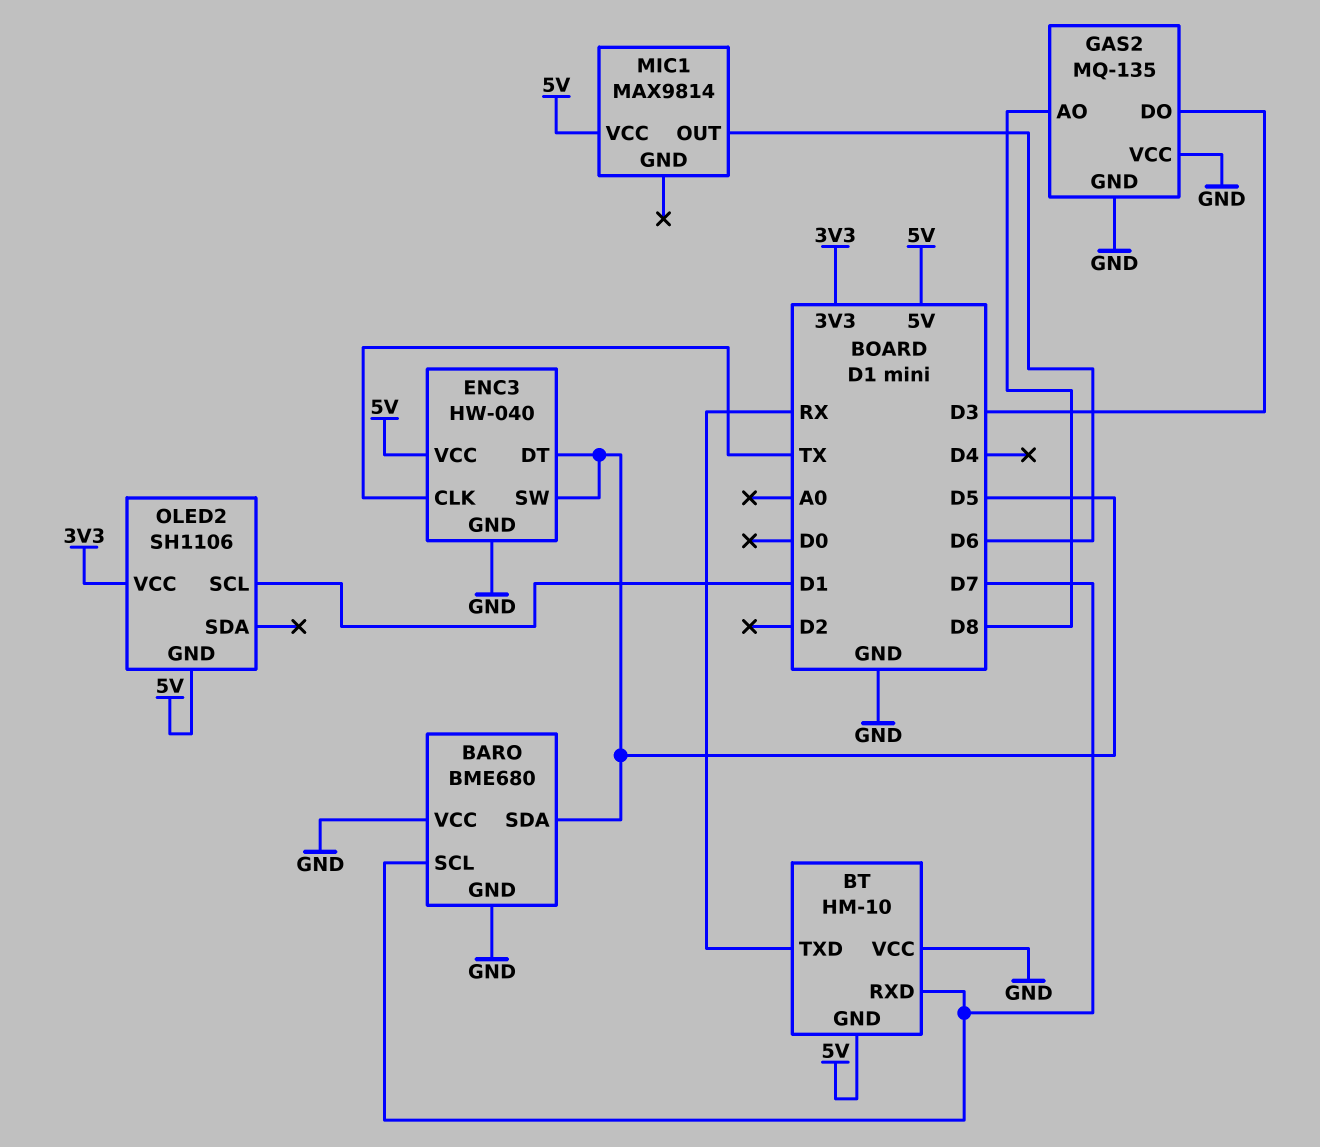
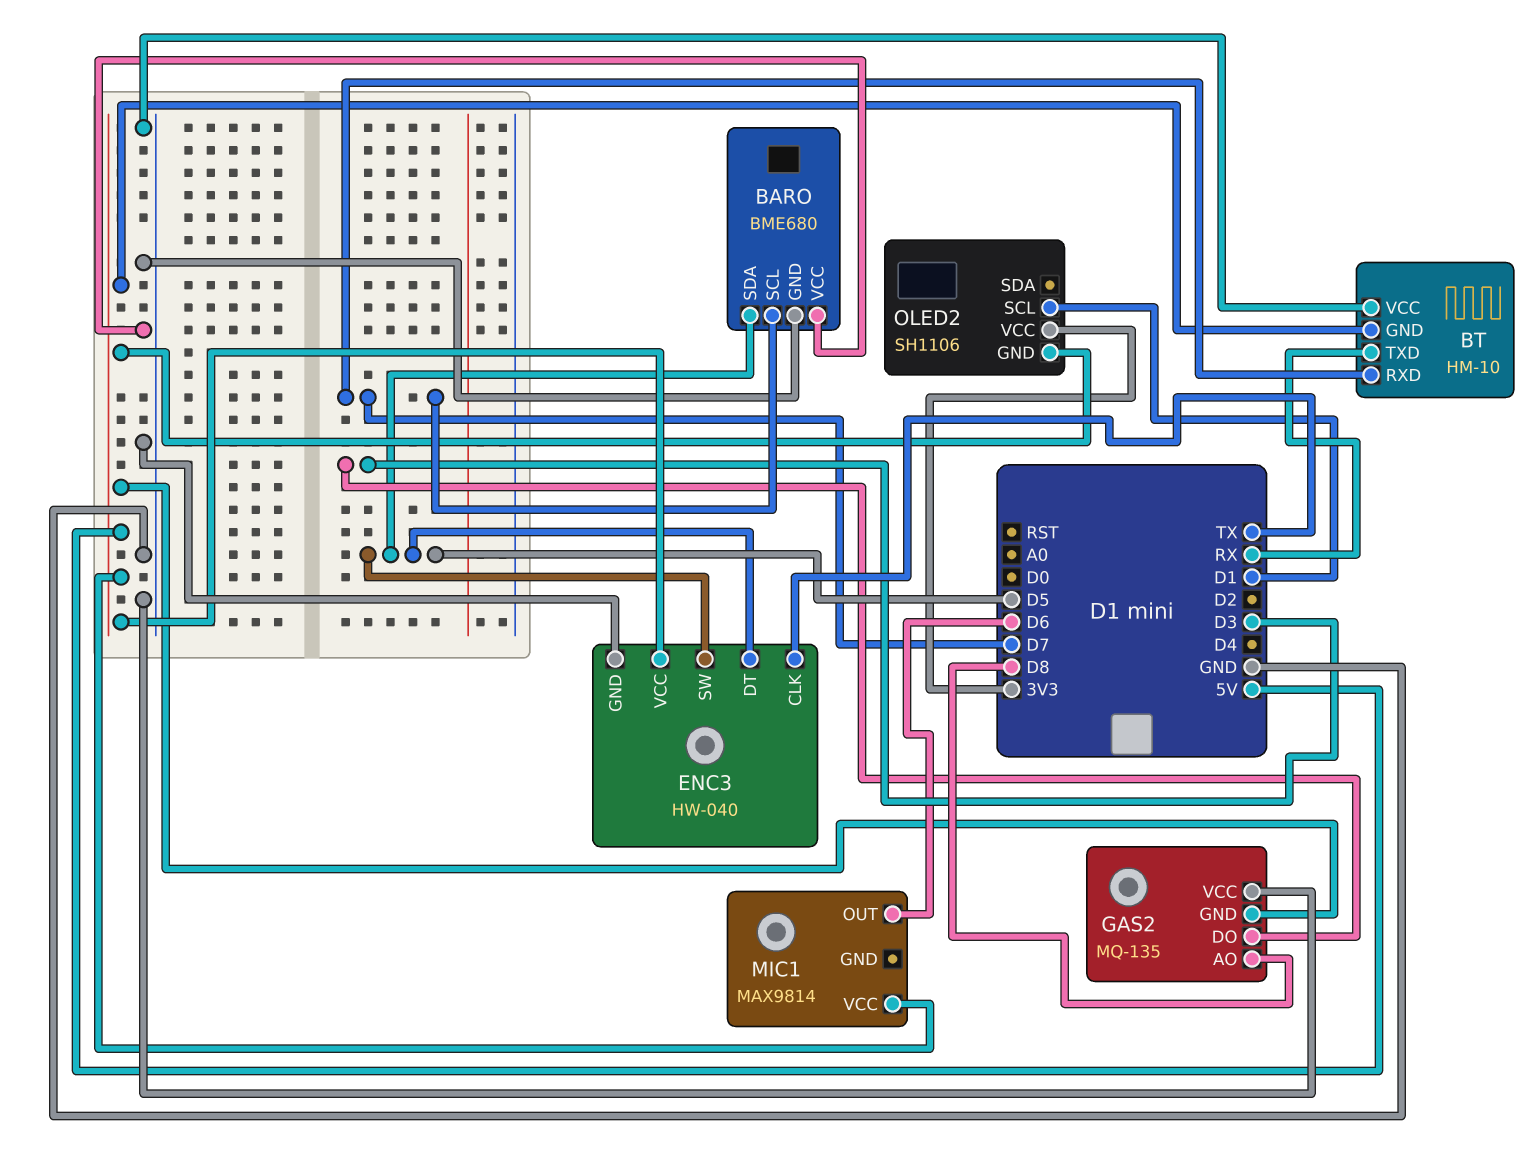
GAS2 pin GND: GND -> 5V

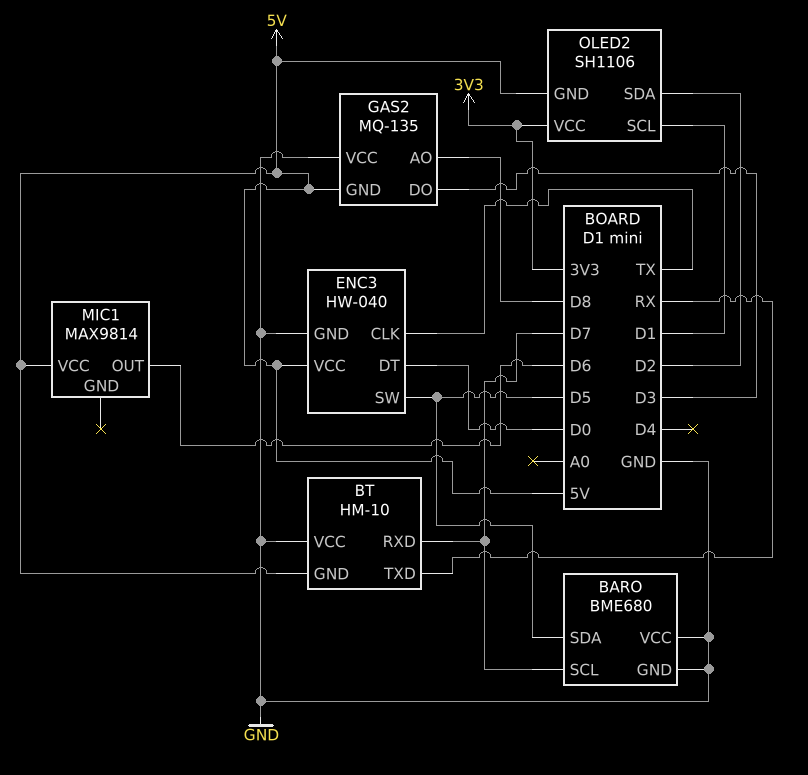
ENC3 pin DT: D5 -> D0
OLED2 pin SDA: none -> D2

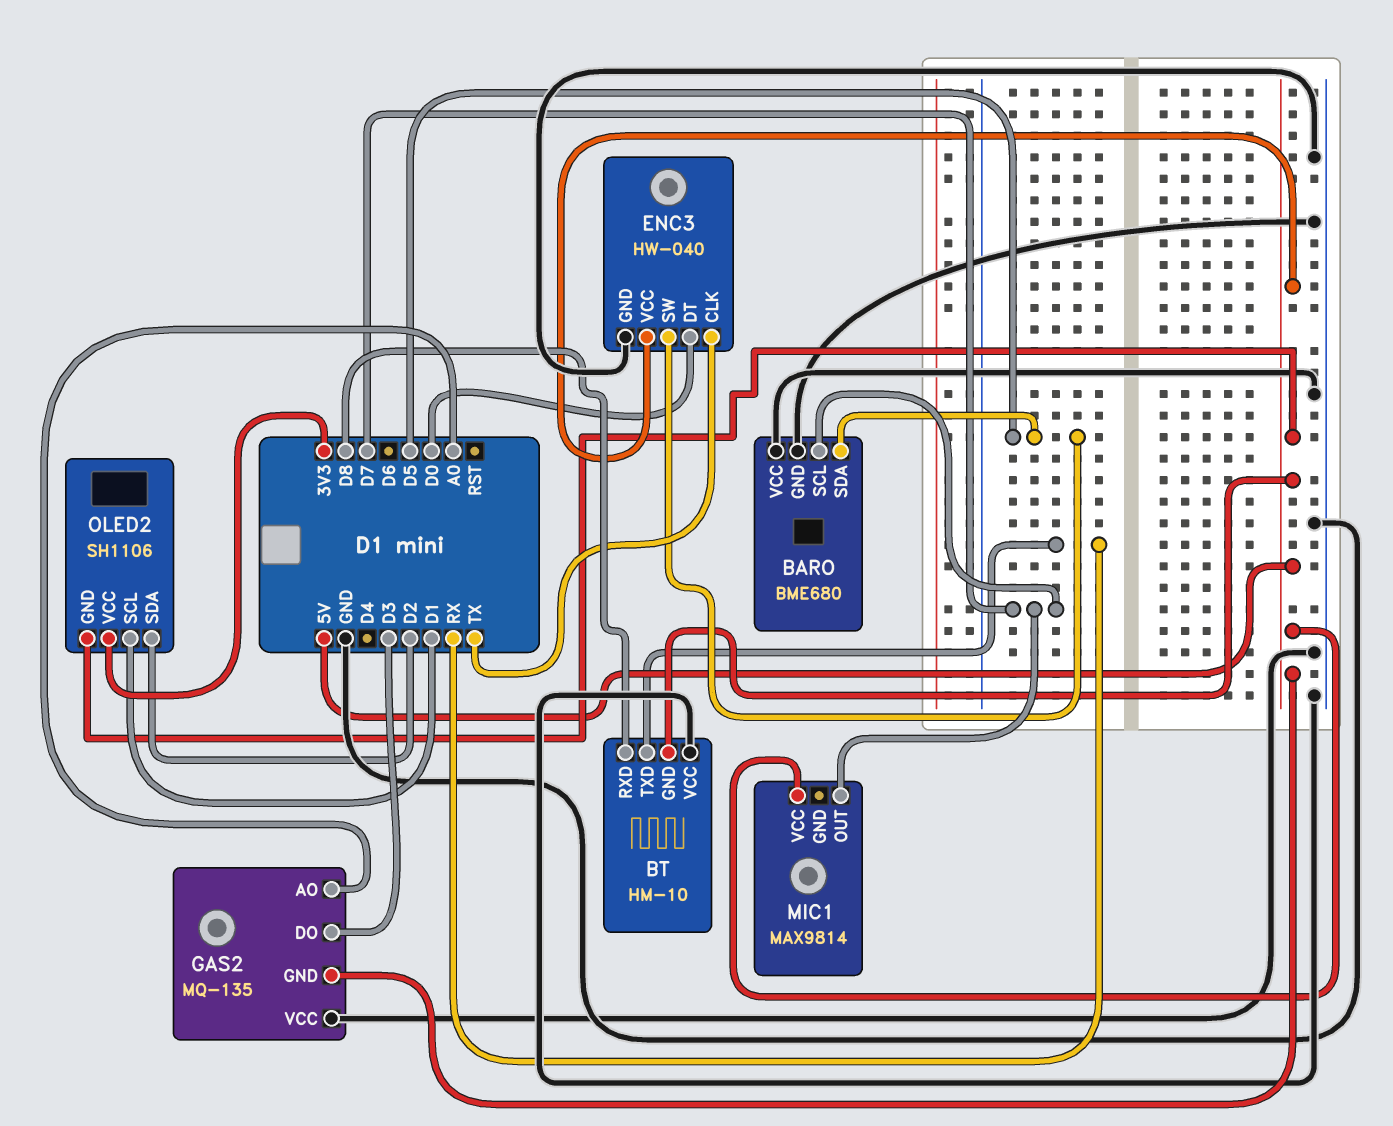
BT pin RXD: D7 -> D8
GAS2 pin AO: D8 -> A0
MIC1 pin OUT: D6 -> D7

